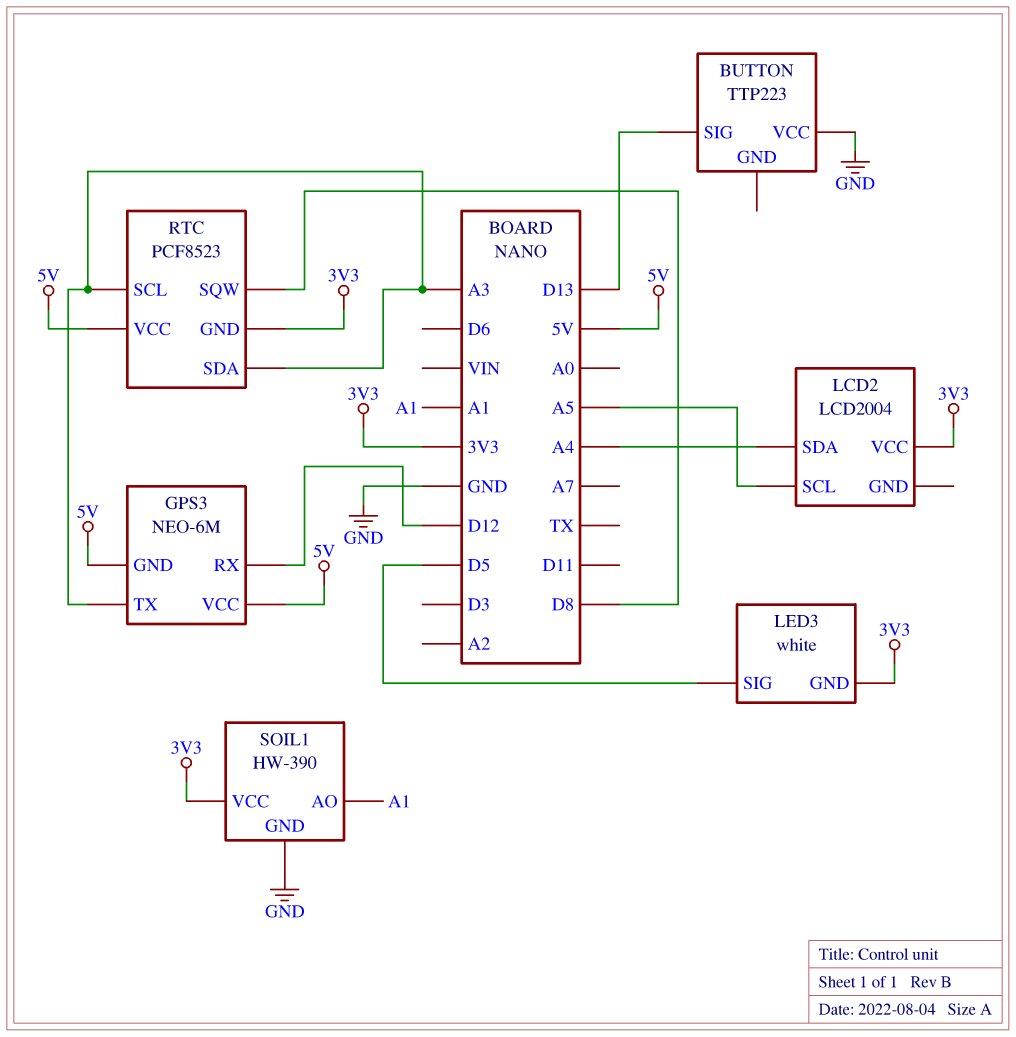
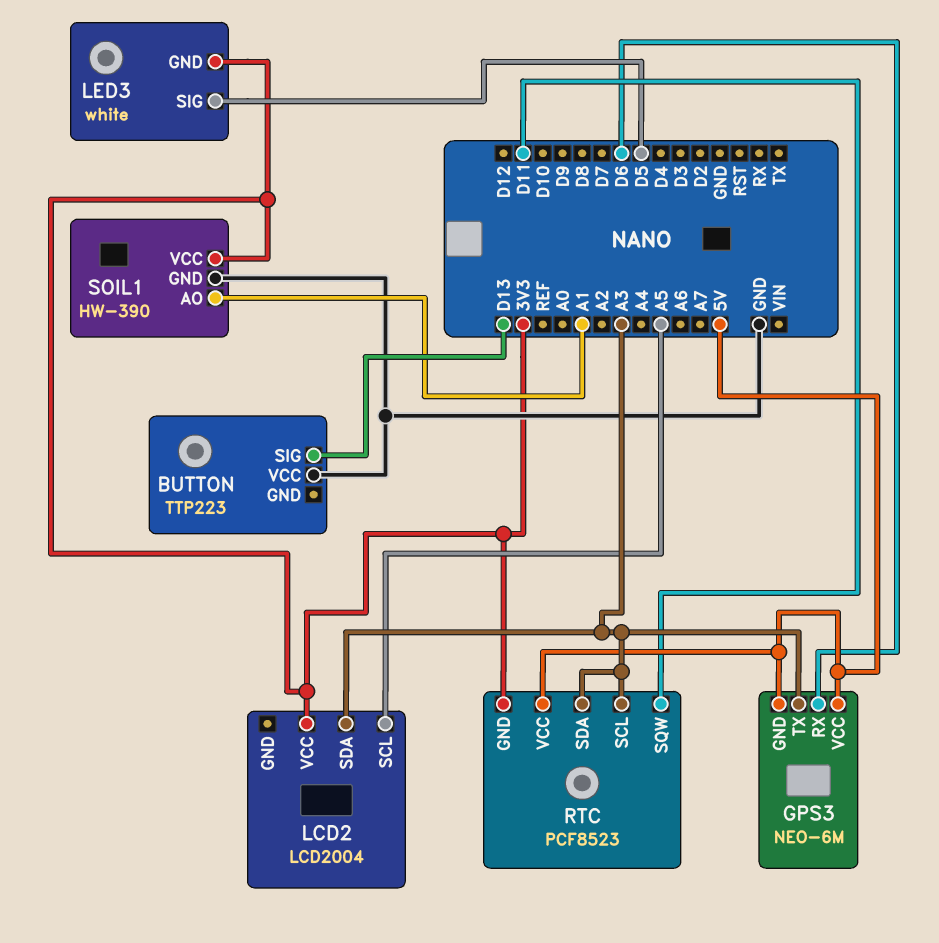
GPS3 pin RX: D12 -> D6
LCD2 pin SDA: A4 -> A3
RTC pin SQW: D8 -> D11

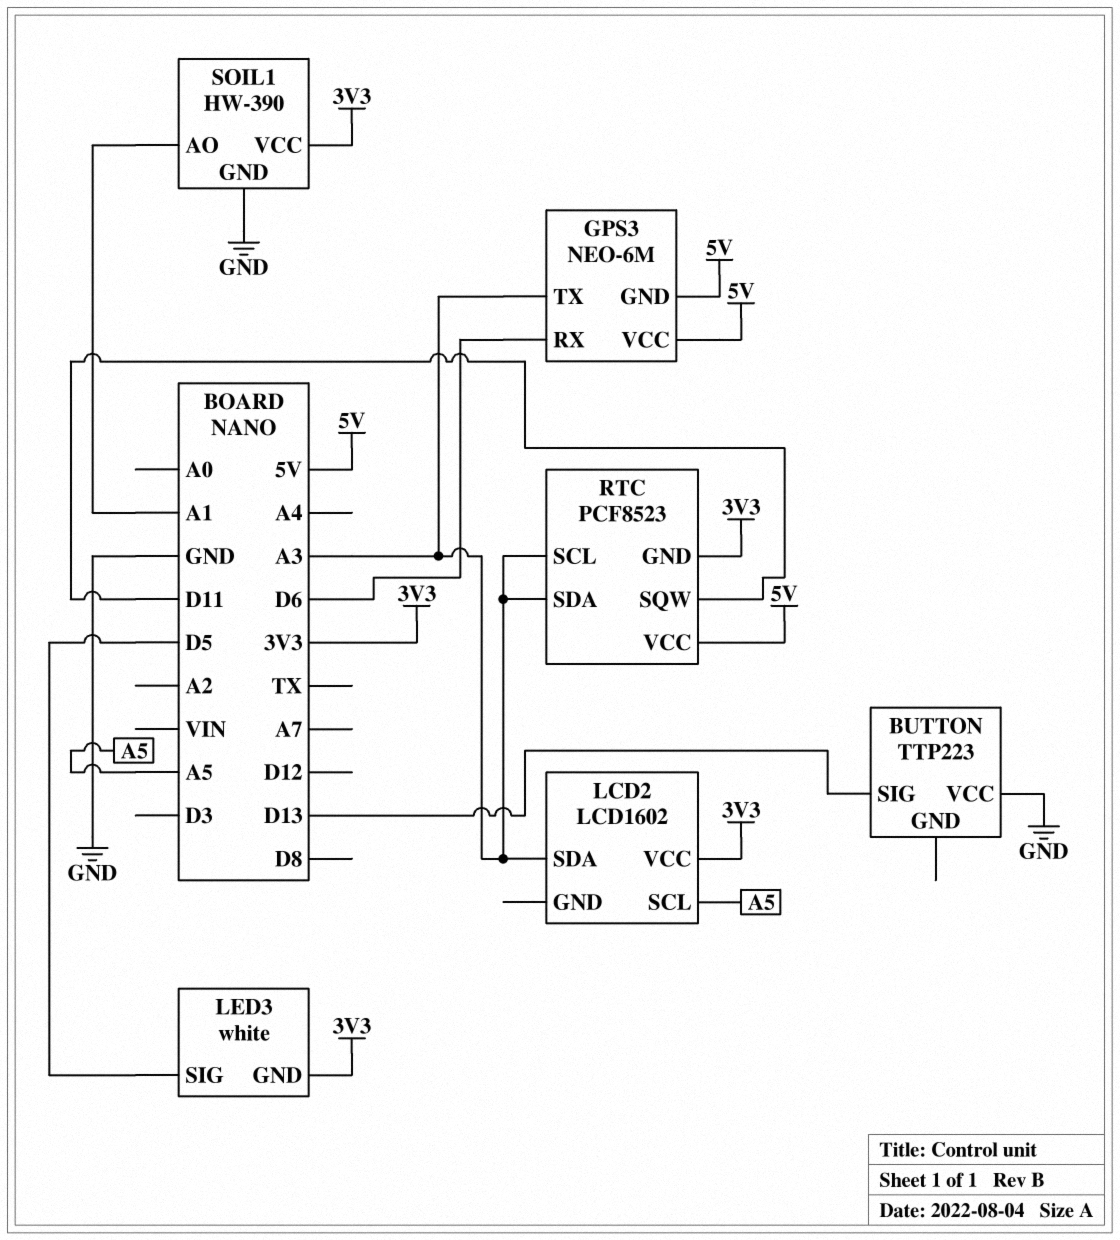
LCD2: LCD2004 -> LCD1602

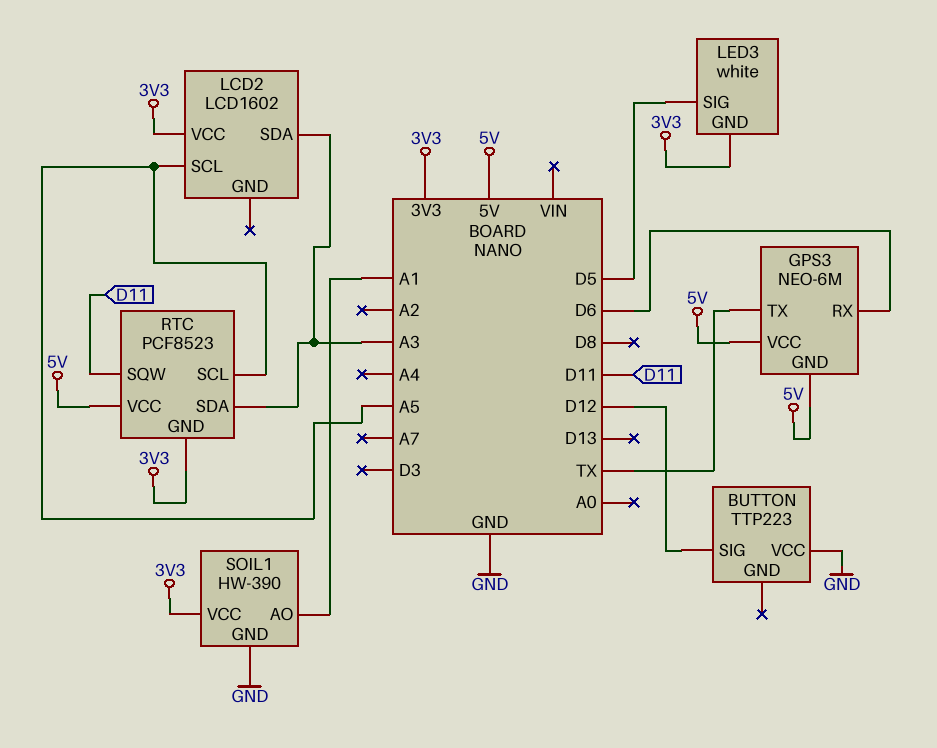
BUTTON pin SIG: D13 -> D12
GPS3 pin TX: A3 -> TX
RTC pin SCL: A3 -> A5

